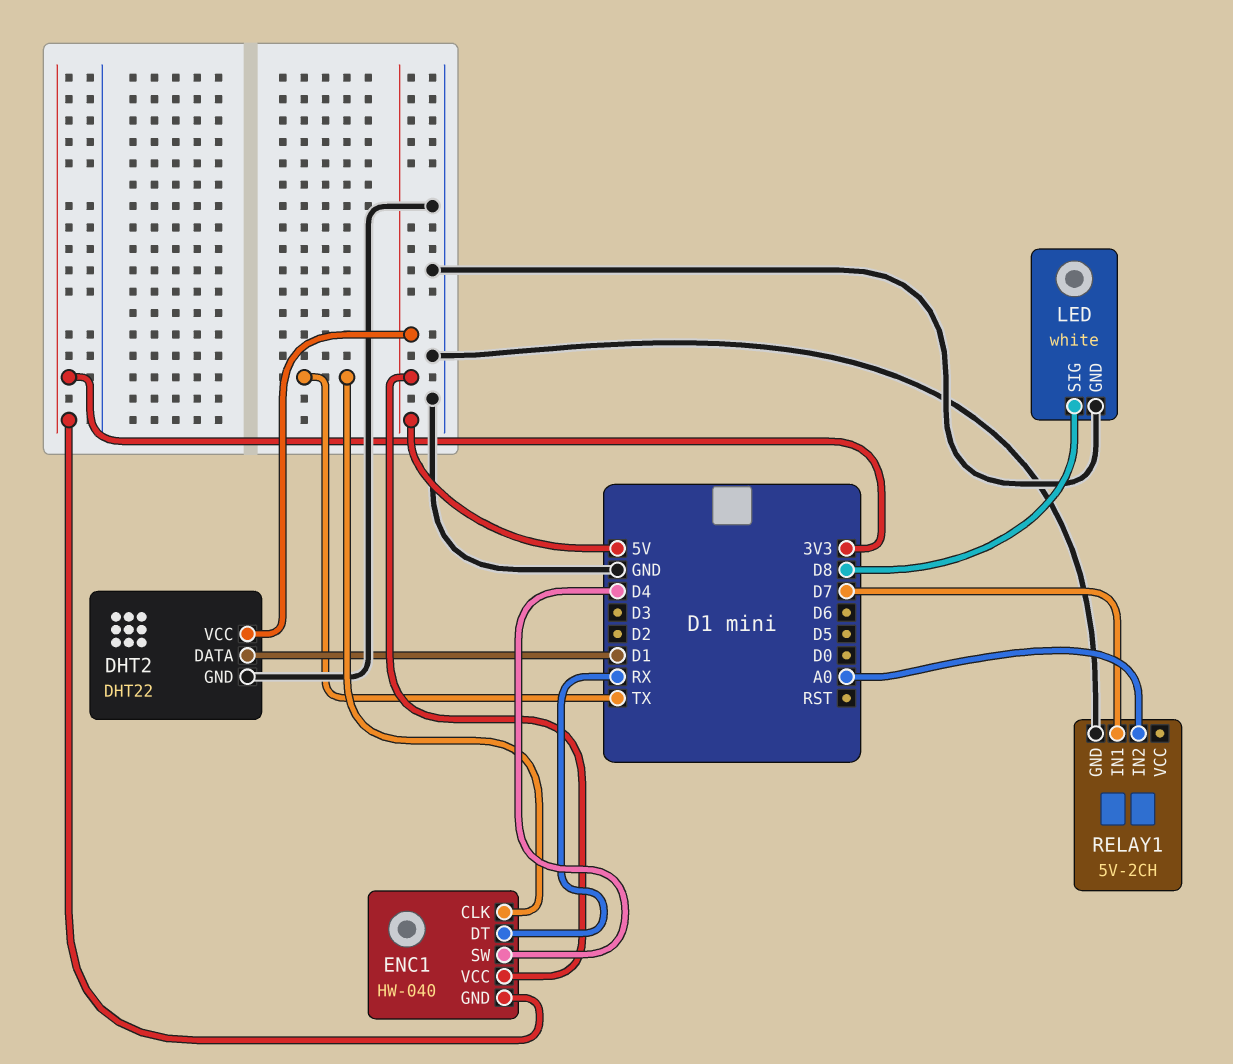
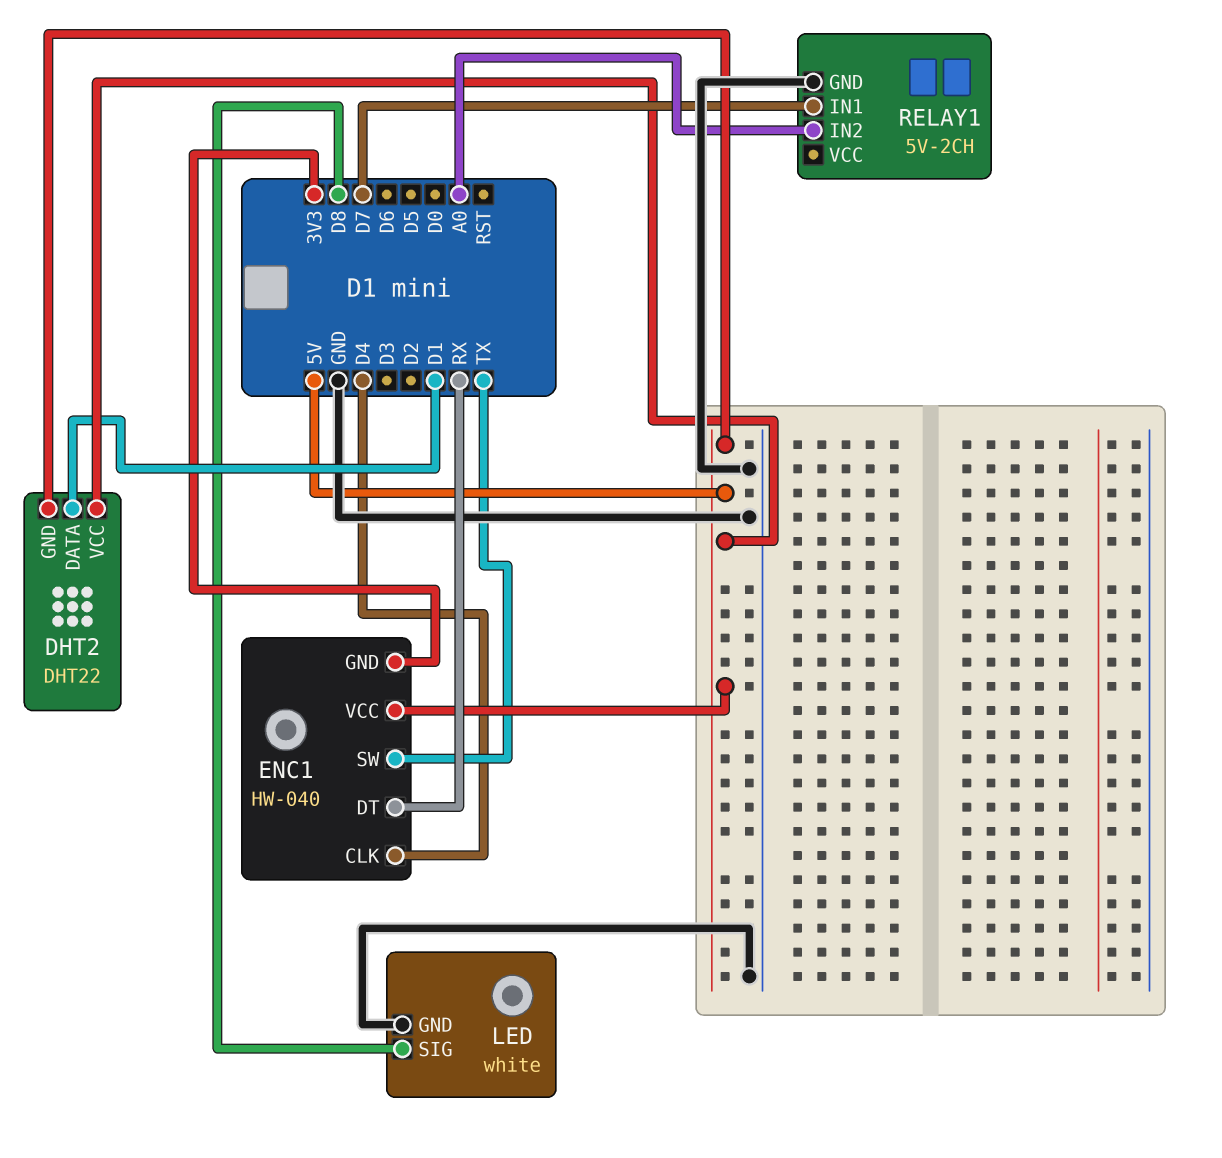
DHT2 pin GND: GND -> 5V
ENC1 pin CLK: TX -> D4
ENC1 pin SW: D4 -> TX

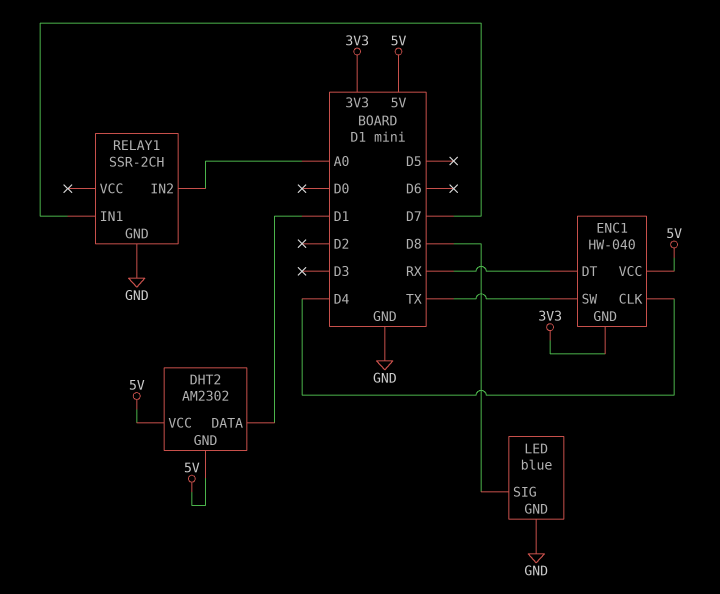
DHT2: DHT22 -> AM2302
LED: white -> blue
RELAY1: 5V-2CH -> SSR-2CH

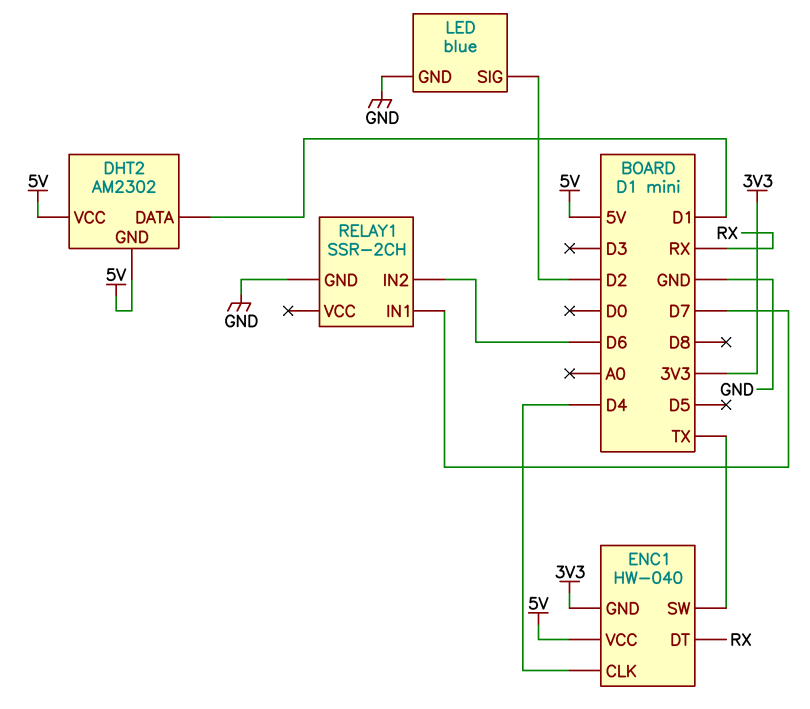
LED pin SIG: D8 -> D2
RELAY1 pin IN2: A0 -> D6

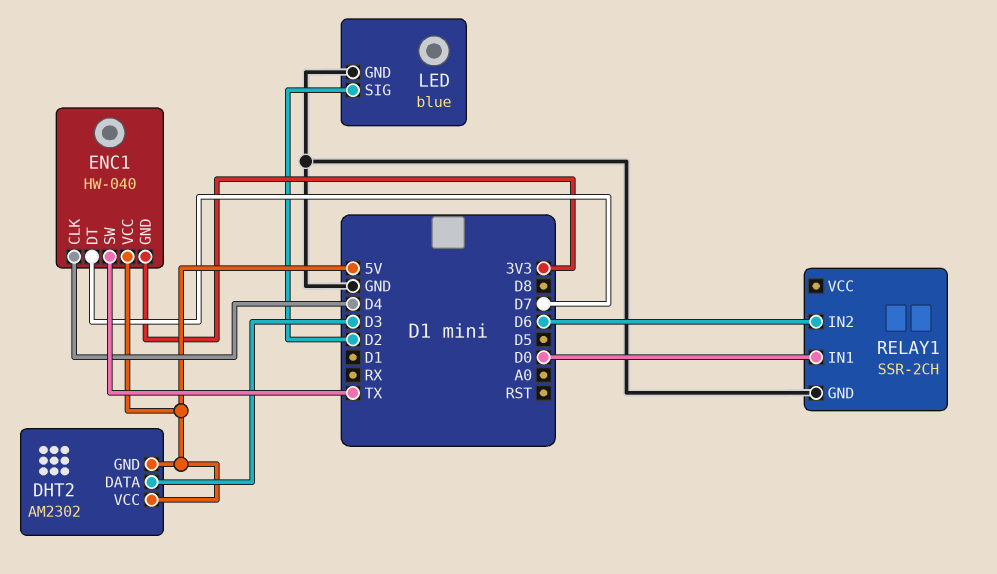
DHT2 pin DATA: D1 -> D3
ENC1 pin DT: RX -> D7
RELAY1 pin IN1: D7 -> D0

